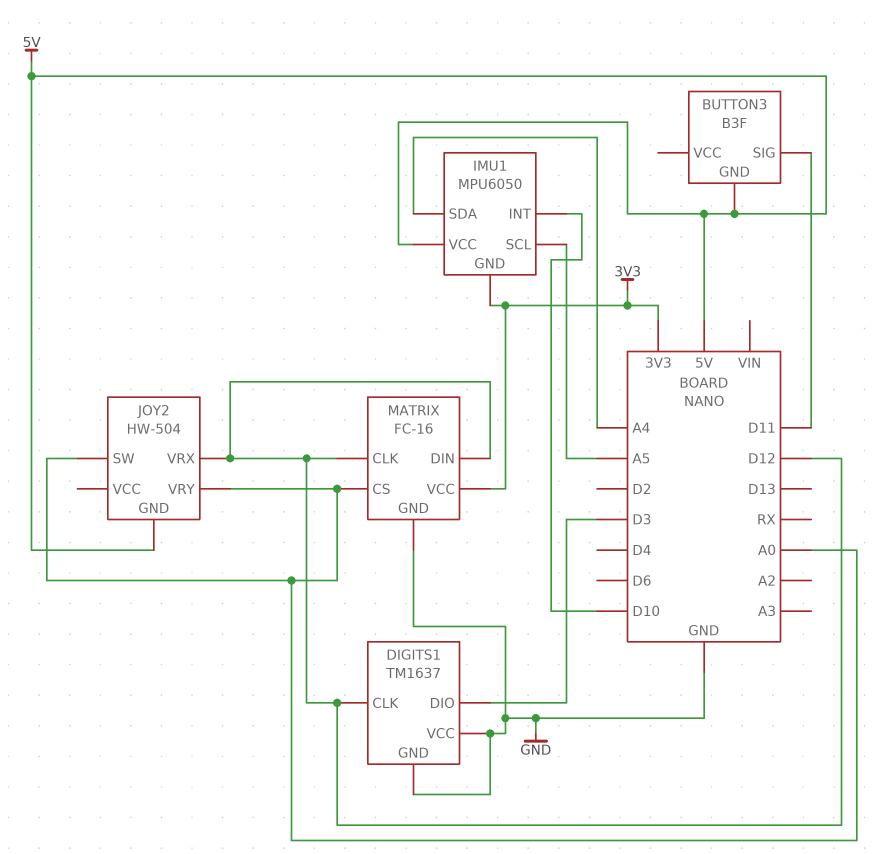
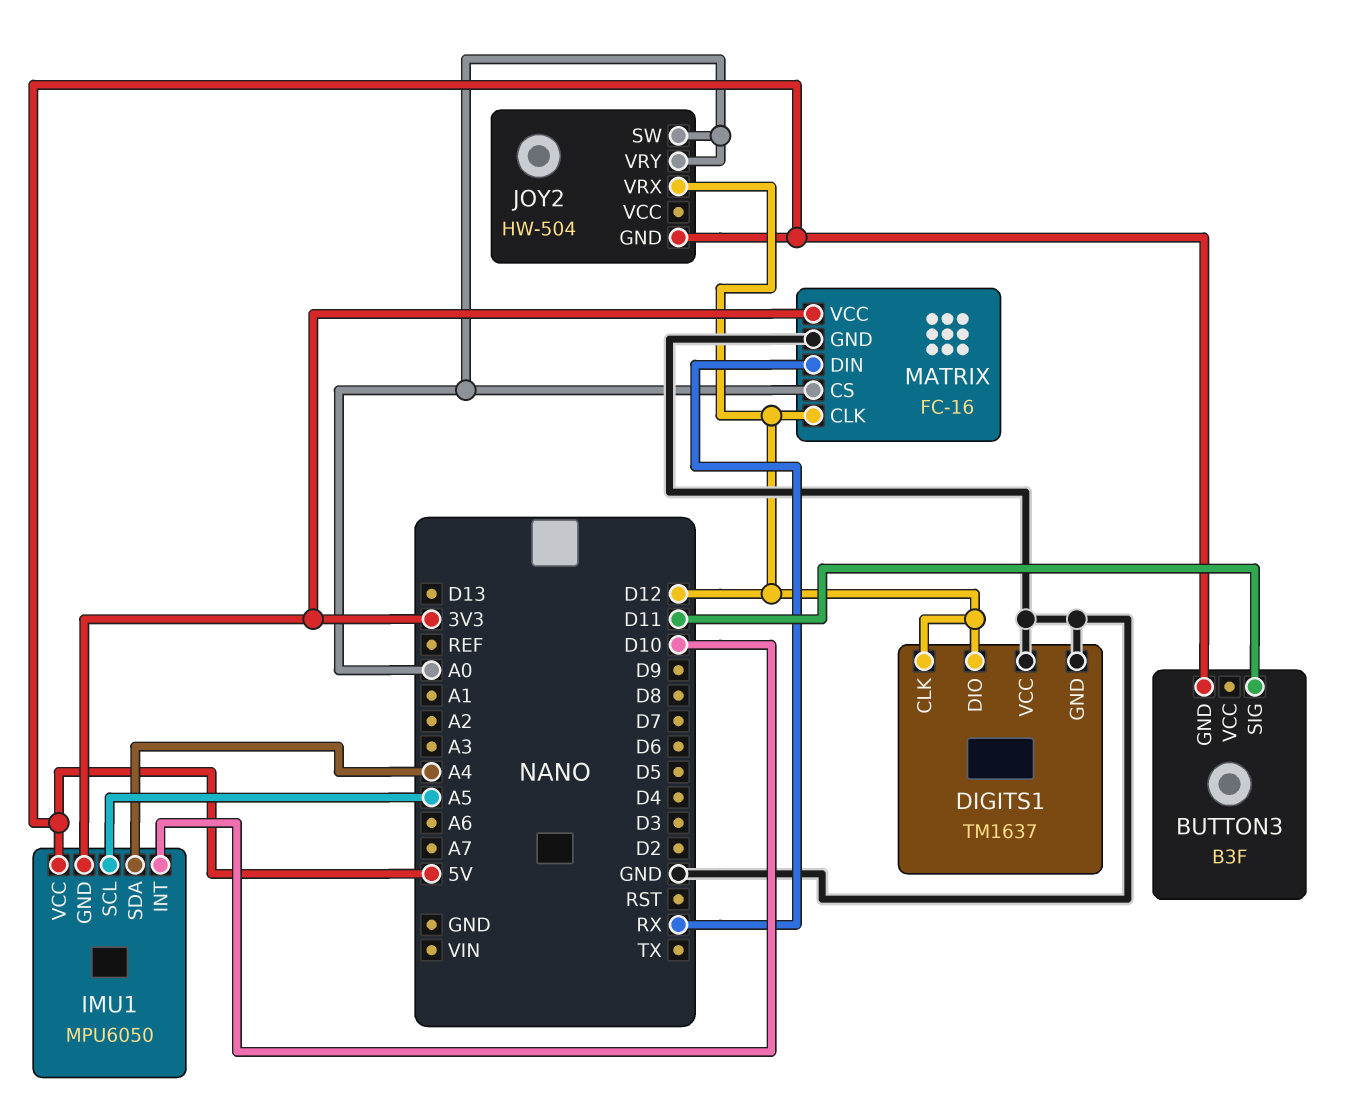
DIGITS1 pin DIO: D3 -> D12
MATRIX pin DIN: D12 -> RX

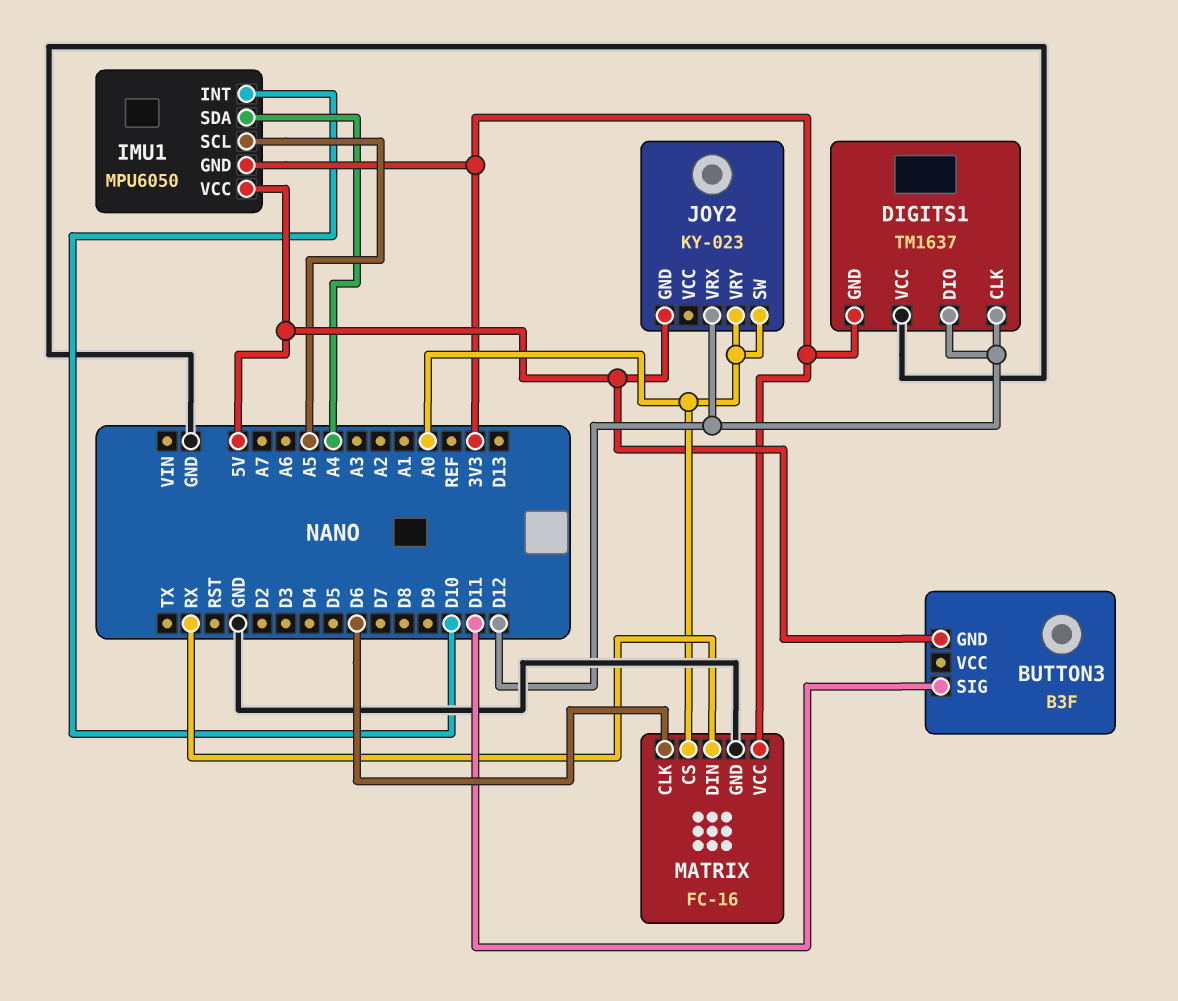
DIGITS1 pin GND: GND -> 3V3
JOY2: HW-504 -> KY-023
MATRIX pin CLK: D12 -> D6

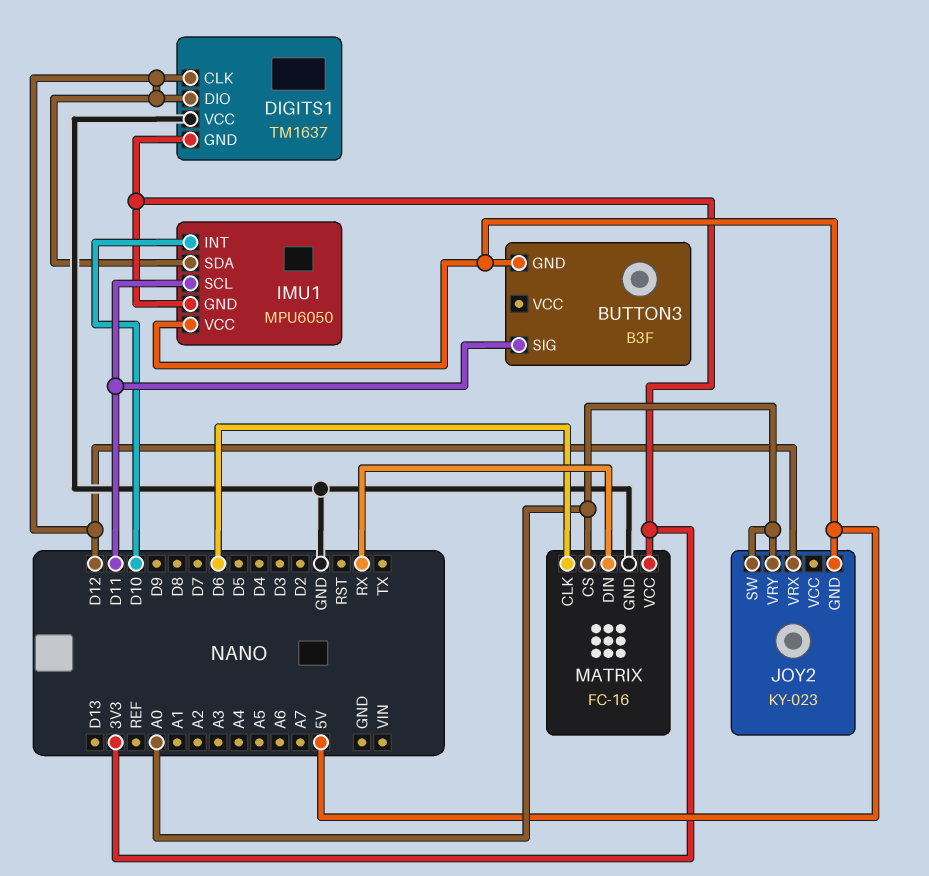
IMU1 pin SCL: A5 -> D11
IMU1 pin SDA: A4 -> D12

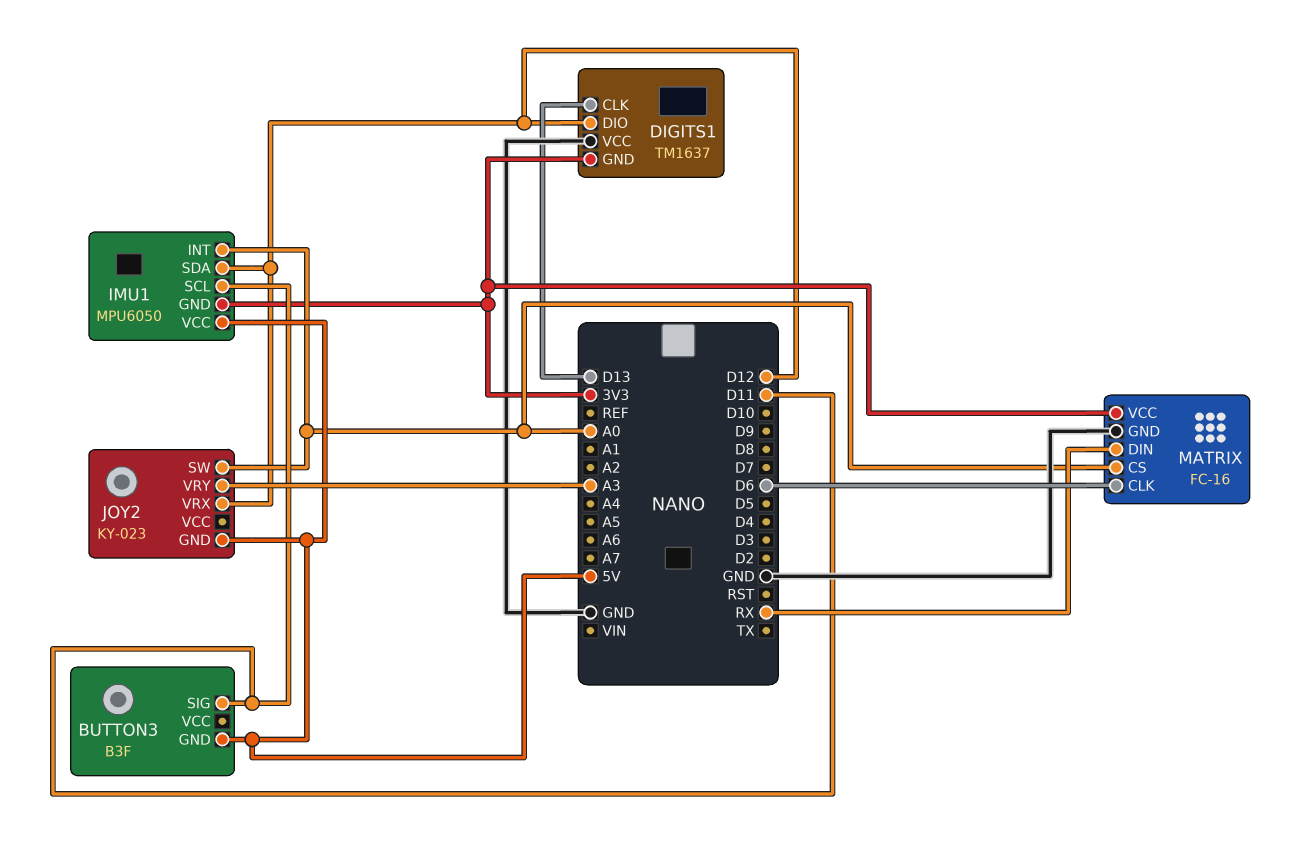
DIGITS1 pin CLK: D12 -> D13
IMU1 pin INT: D10 -> A0
JOY2 pin VRY: A0 -> A3

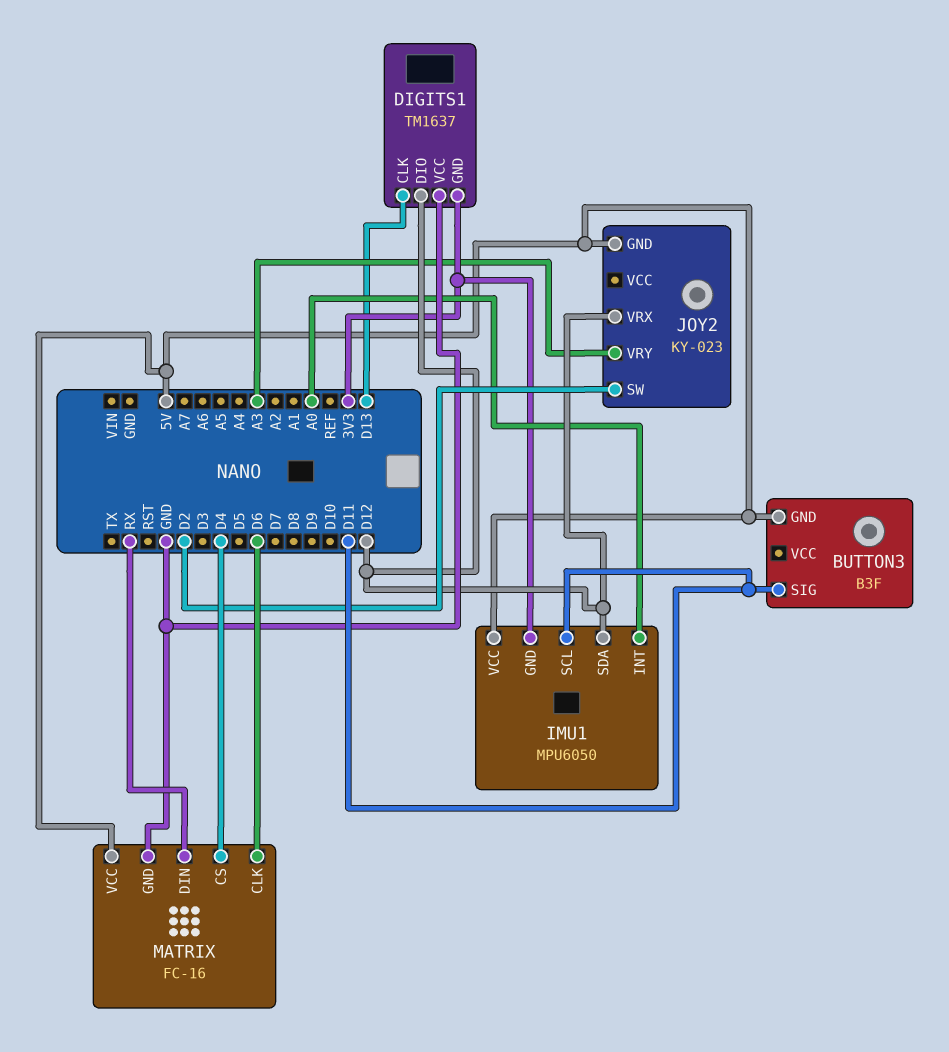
JOY2 pin SW: A0 -> D2
MATRIX pin CS: A0 -> D4
MATRIX pin VCC: 3V3 -> 5V

